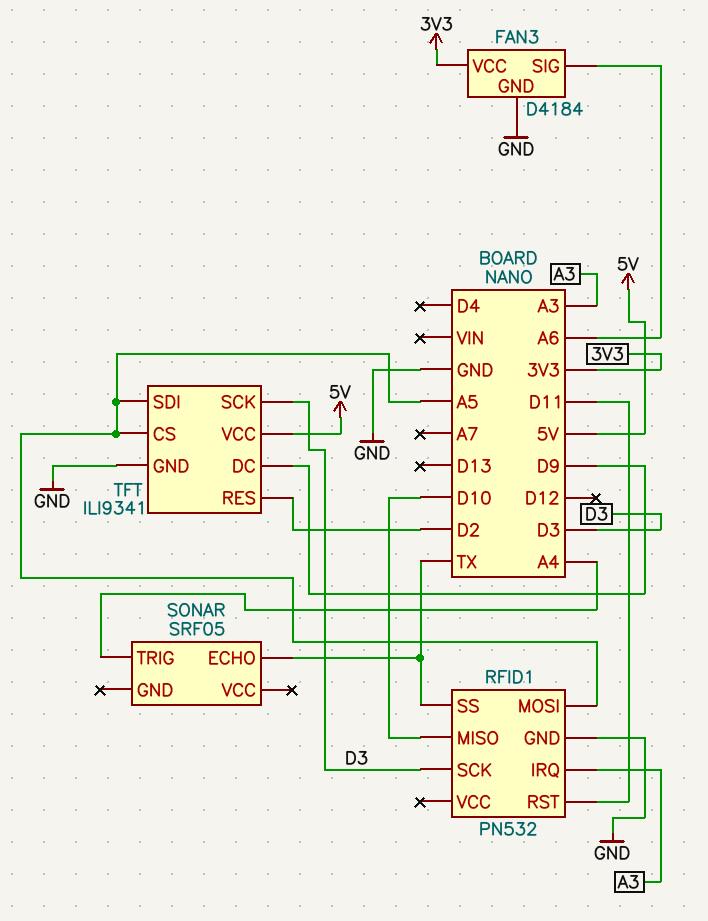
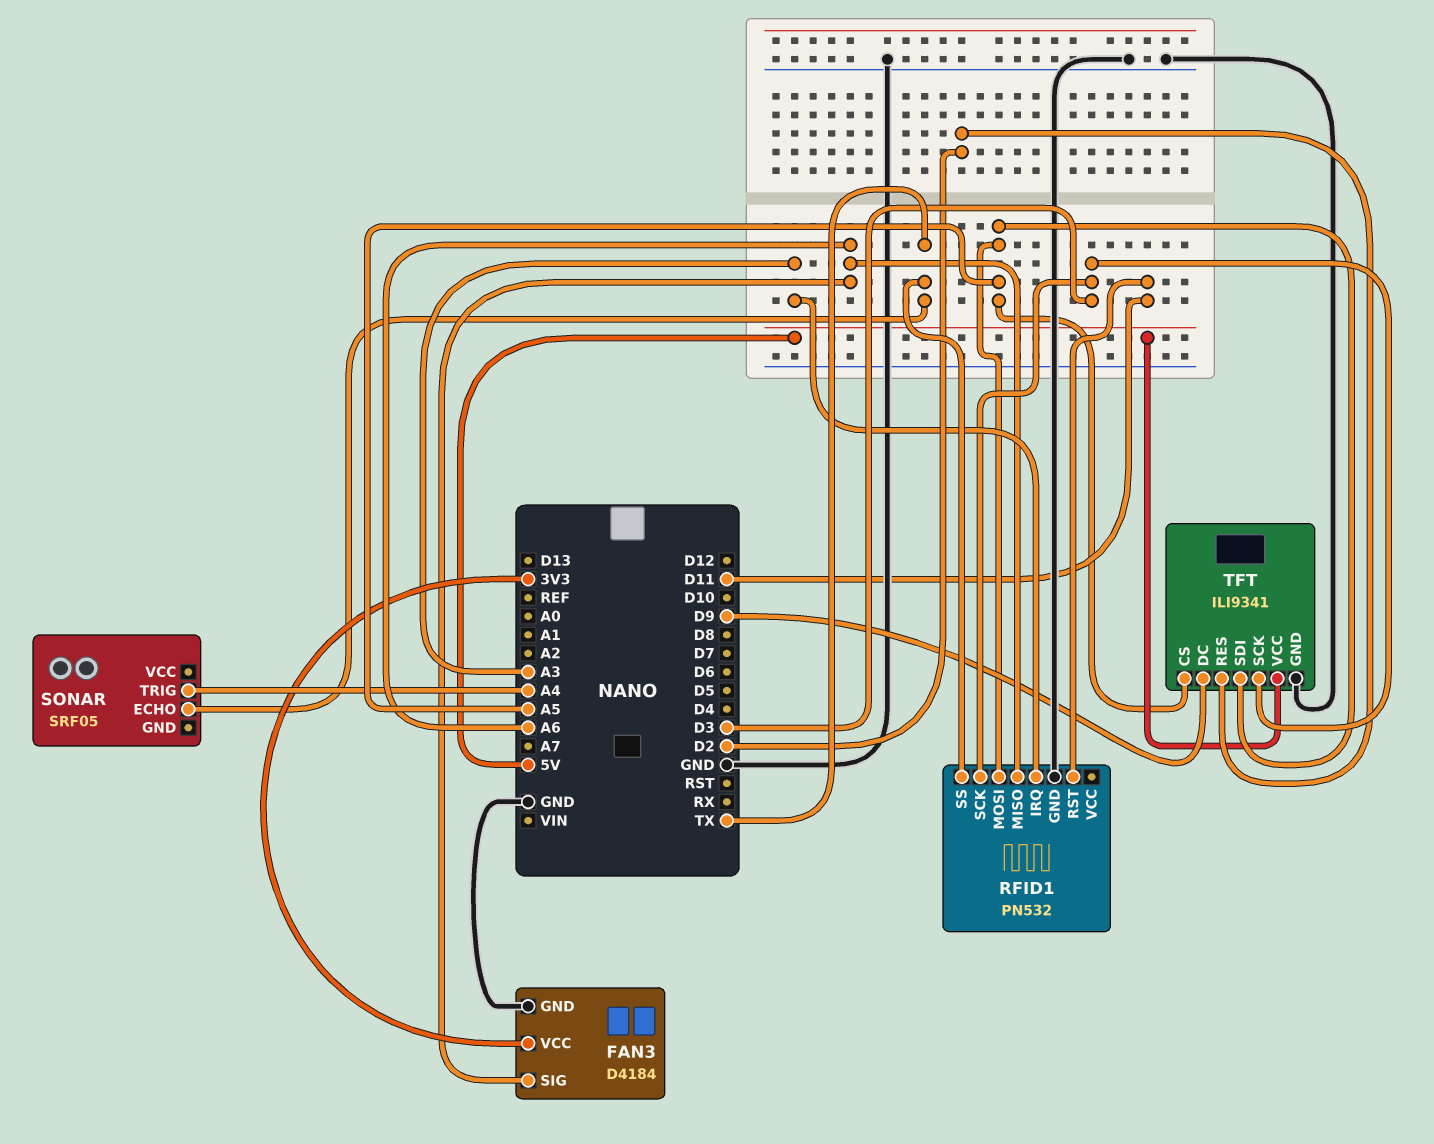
RFID1 pin MISO: D10 -> A6

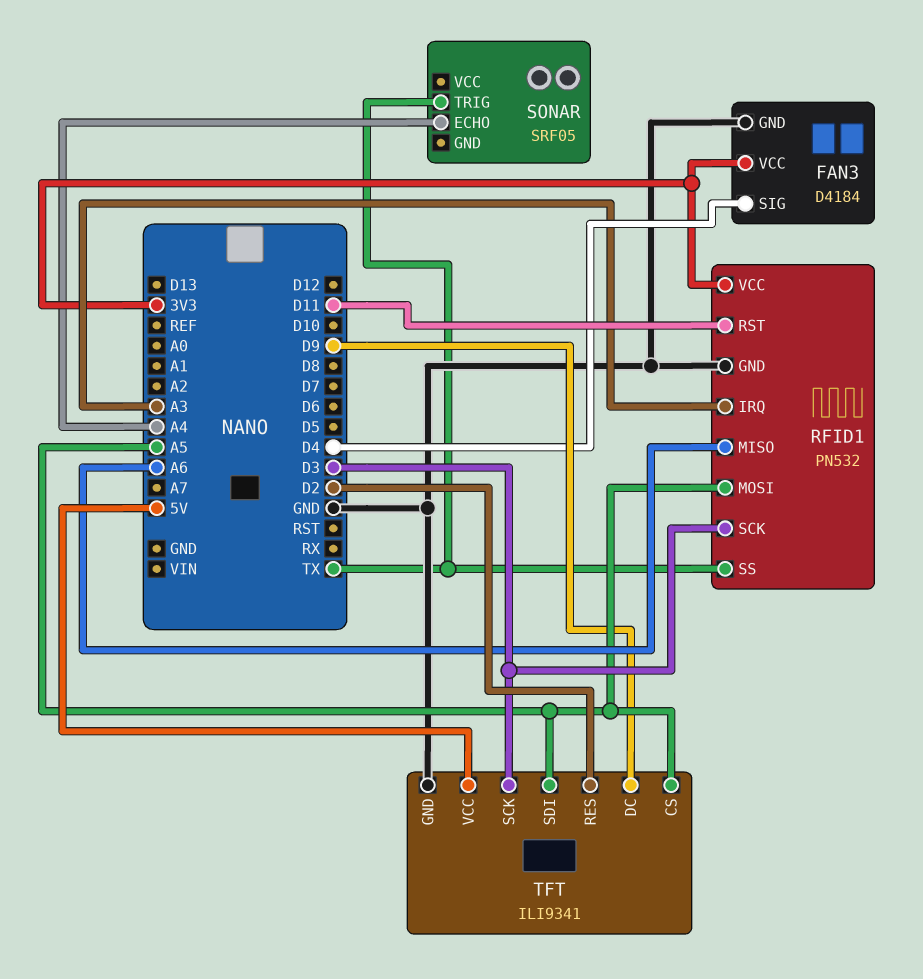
FAN3 pin SIG: A6 -> D4
RFID1 pin VCC: none -> 3V3
SONAR pin ECHO: TX -> A4
SONAR pin TRIG: A4 -> TX

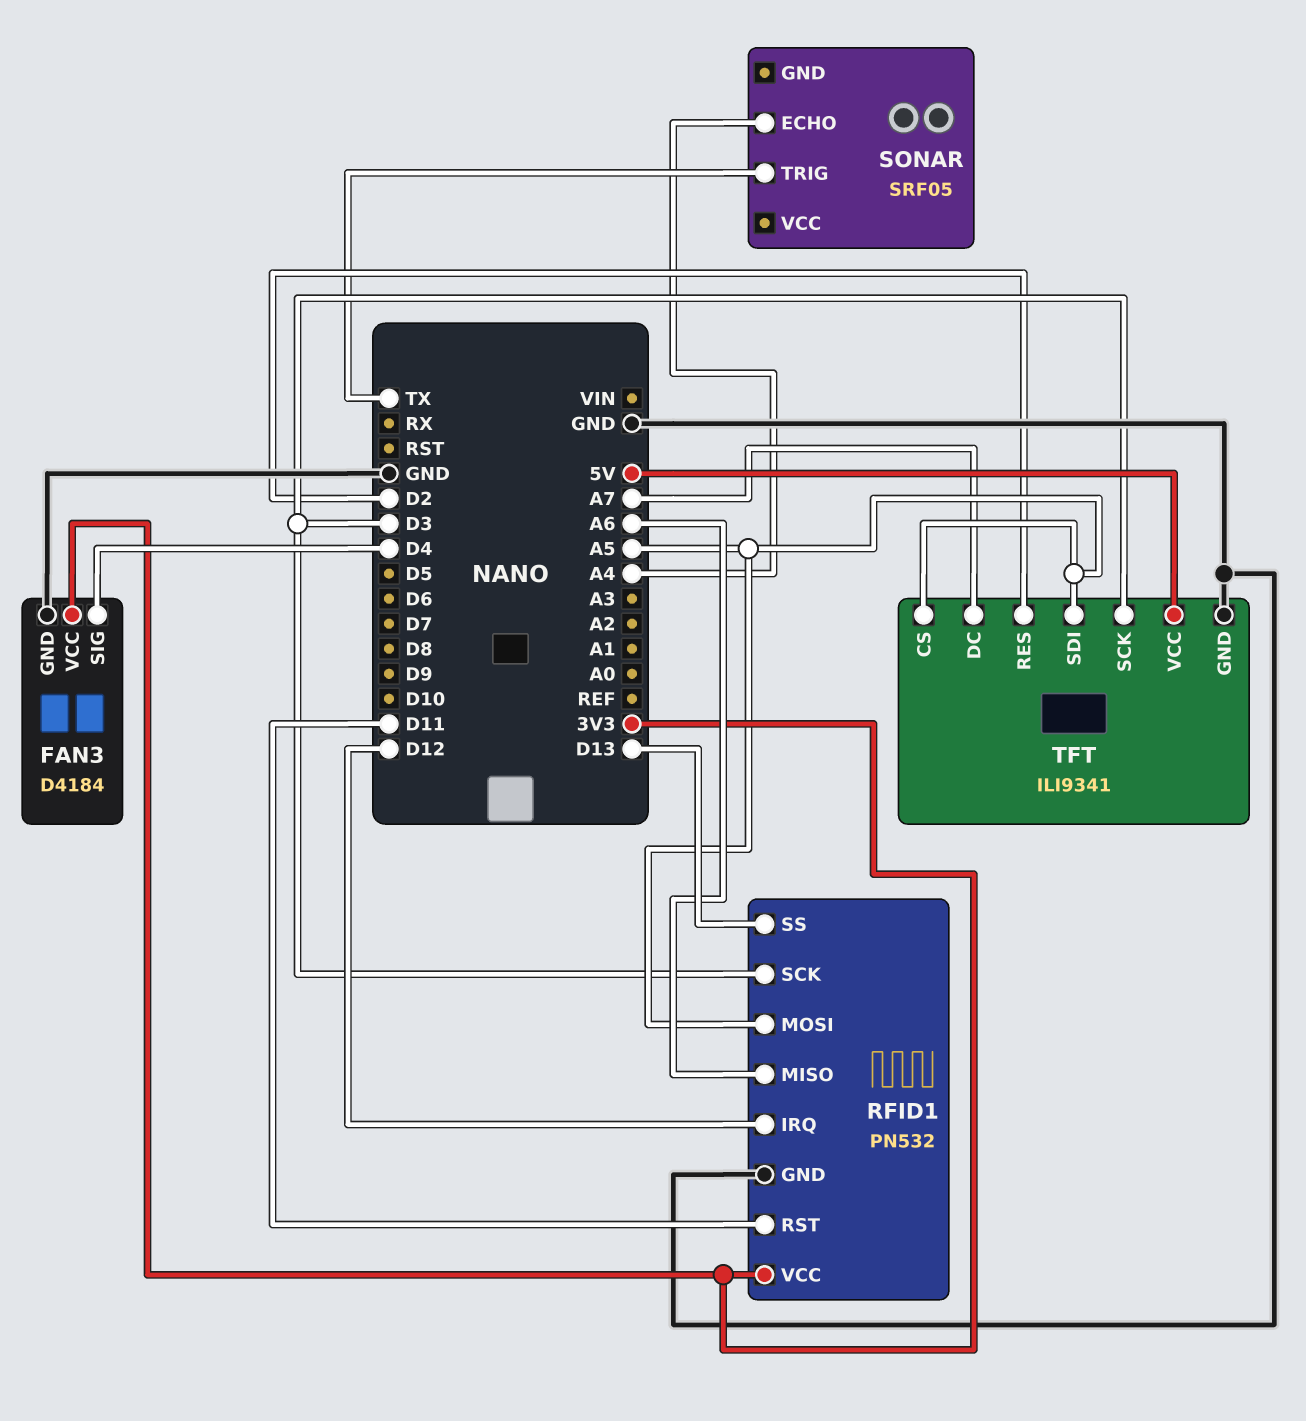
RFID1 pin IRQ: A3 -> D12
RFID1 pin SS: TX -> D13
TFT pin DC: D9 -> A7

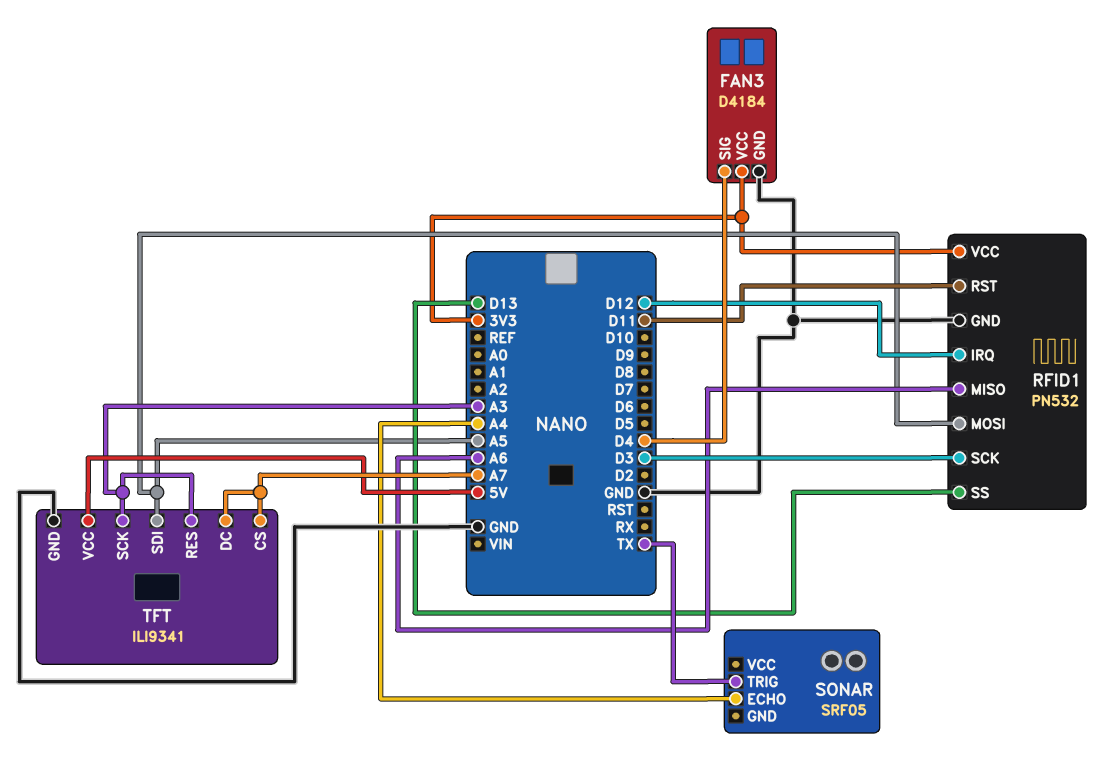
TFT pin CS: A5 -> A7
TFT pin RES: D2 -> A3
TFT pin SCK: D3 -> A3

